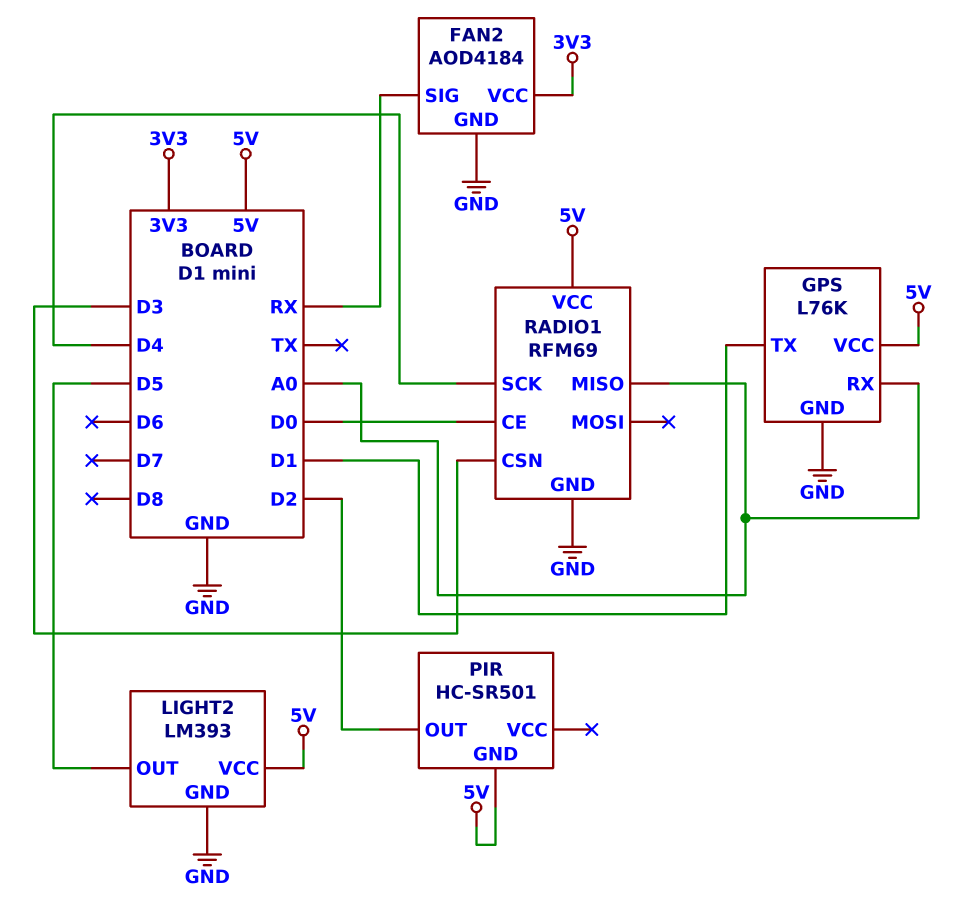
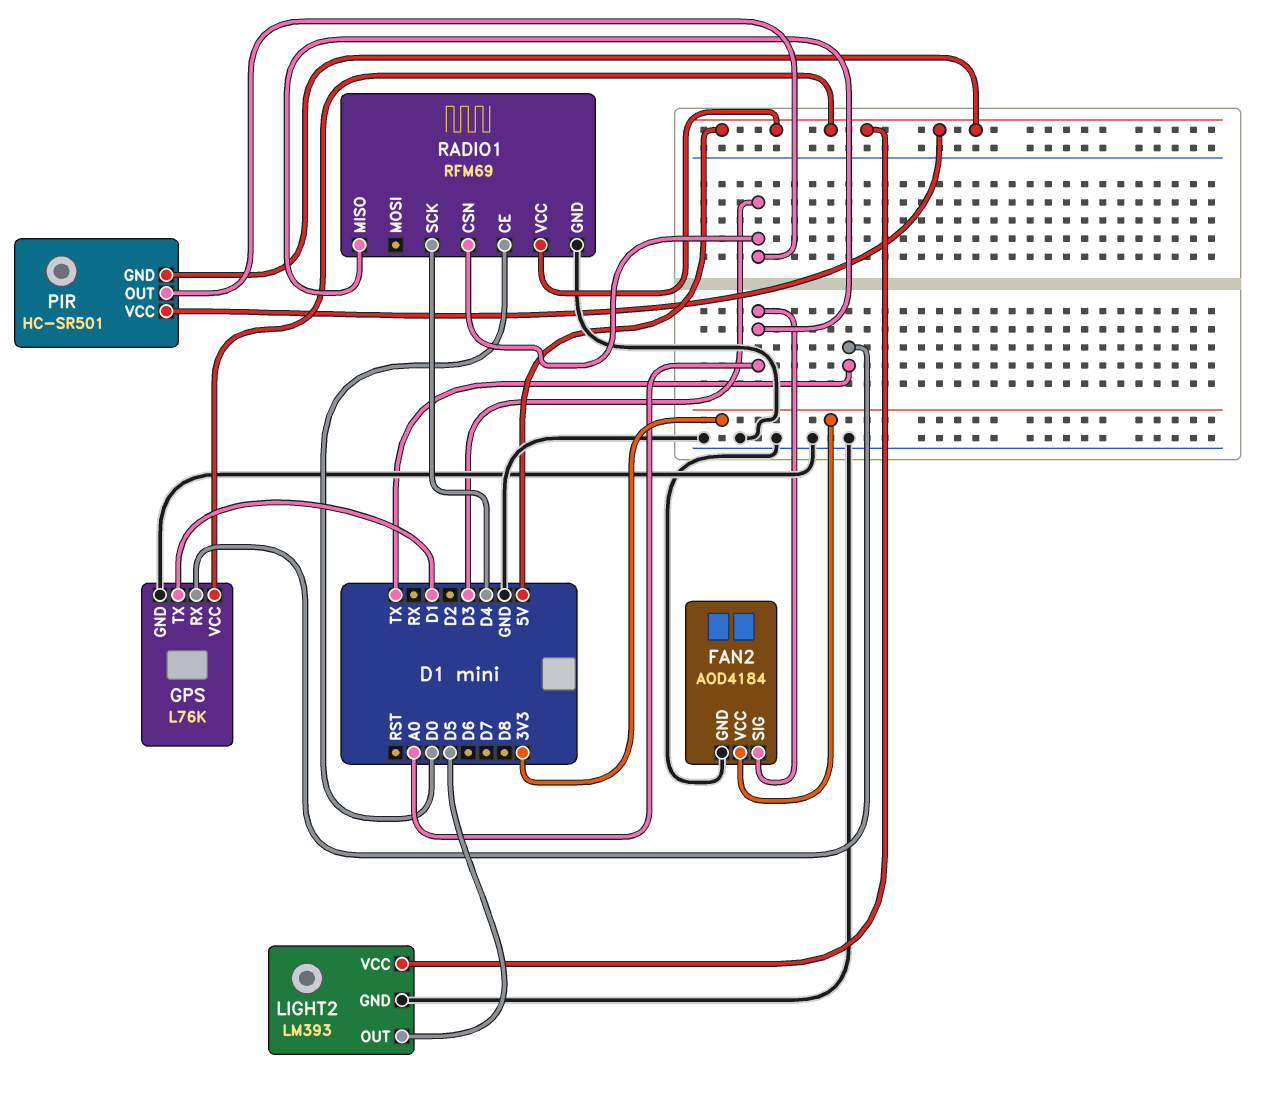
FAN2 pin SIG: RX -> A0
GPS pin RX: A0 -> TX
PIR pin OUT: D2 -> D3
PIR pin VCC: none -> 5V

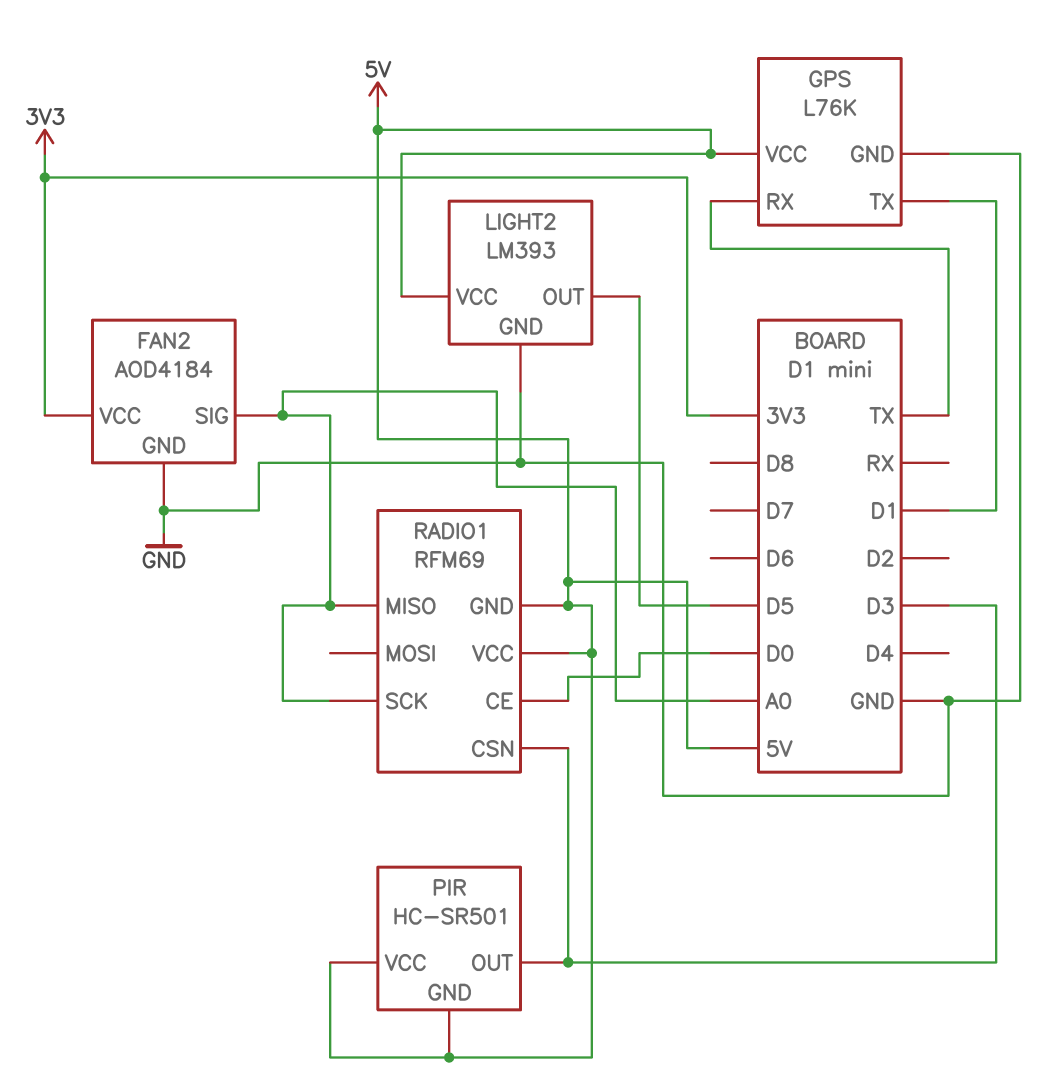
RADIO1 pin GND: GND -> 5V
RADIO1 pin SCK: D4 -> A0

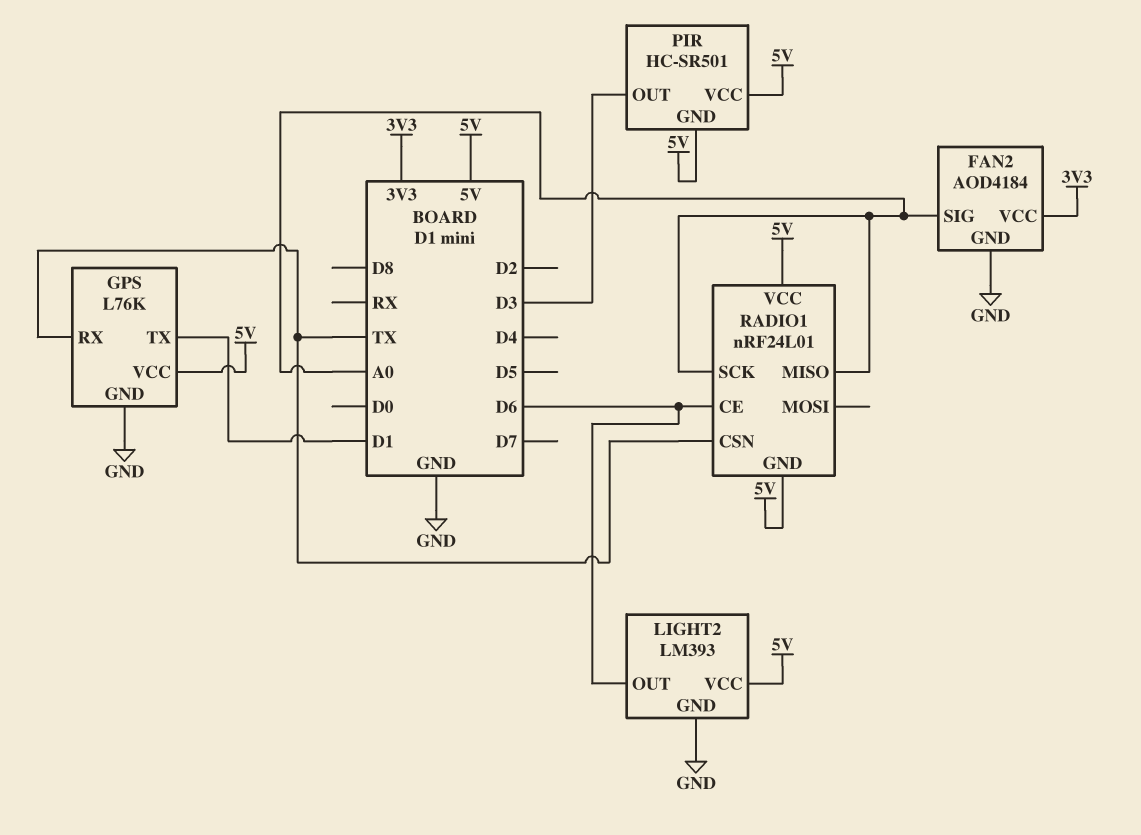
LIGHT2 pin OUT: D5 -> D6
RADIO1: RFM69 -> nRF24L01
RADIO1 pin CE: D0 -> D6
RADIO1 pin CSN: D3 -> TX

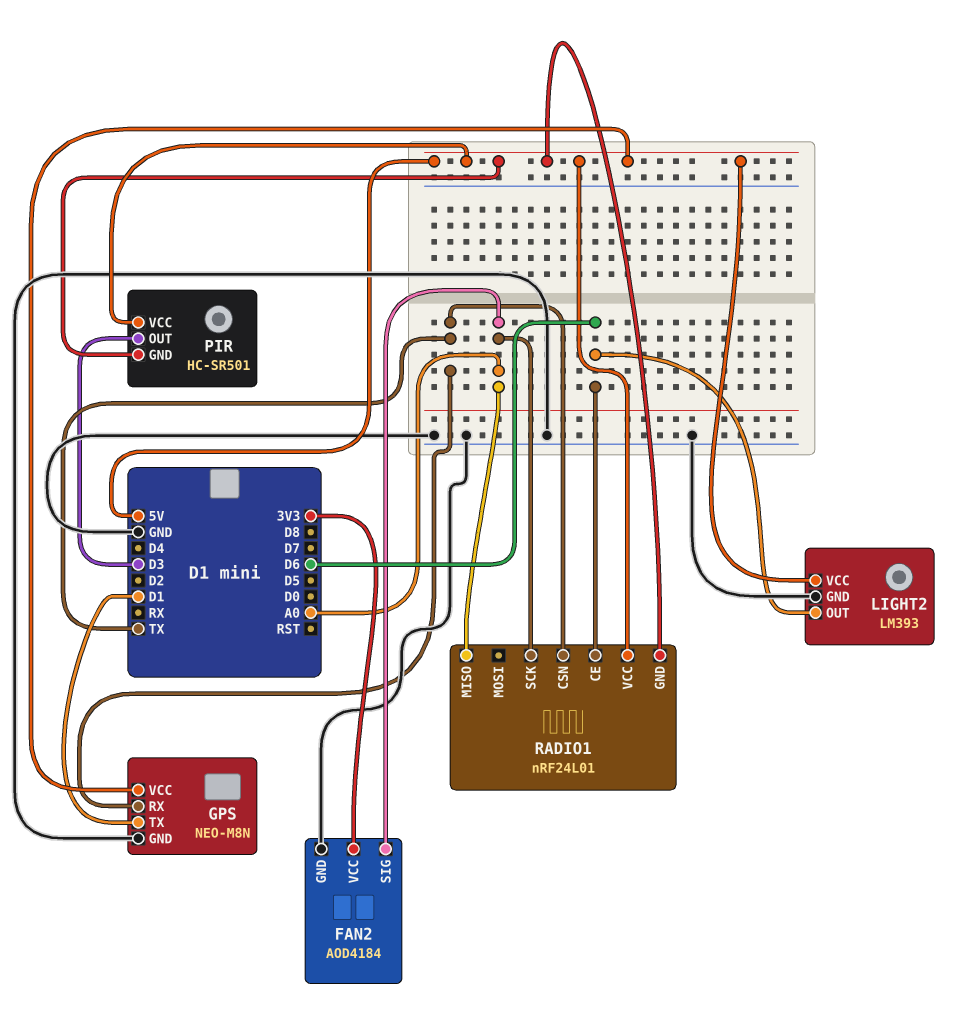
GPS: L76K -> NEO-M8N

